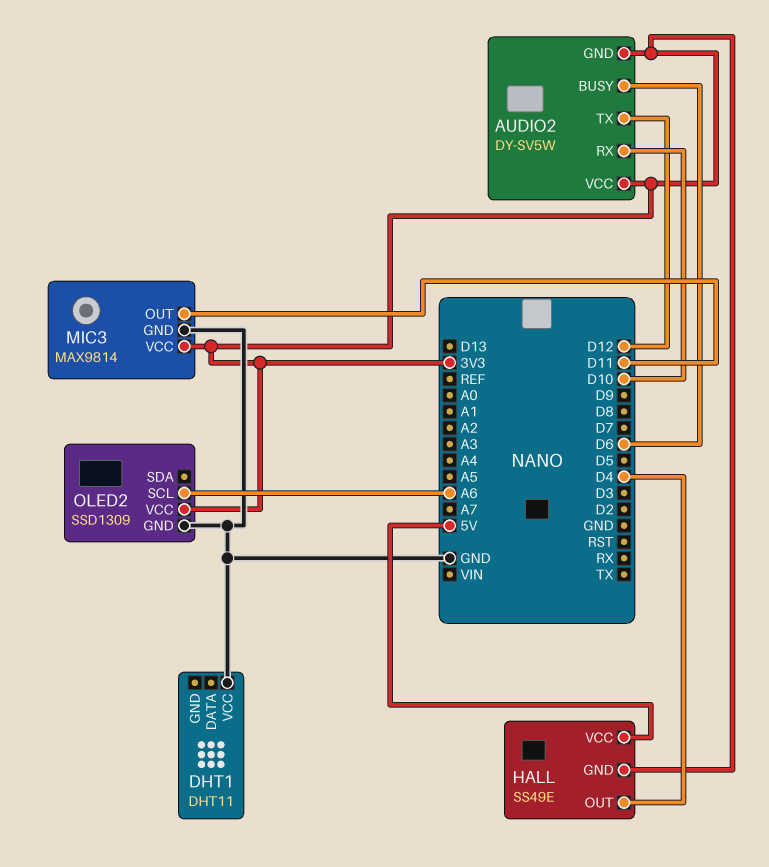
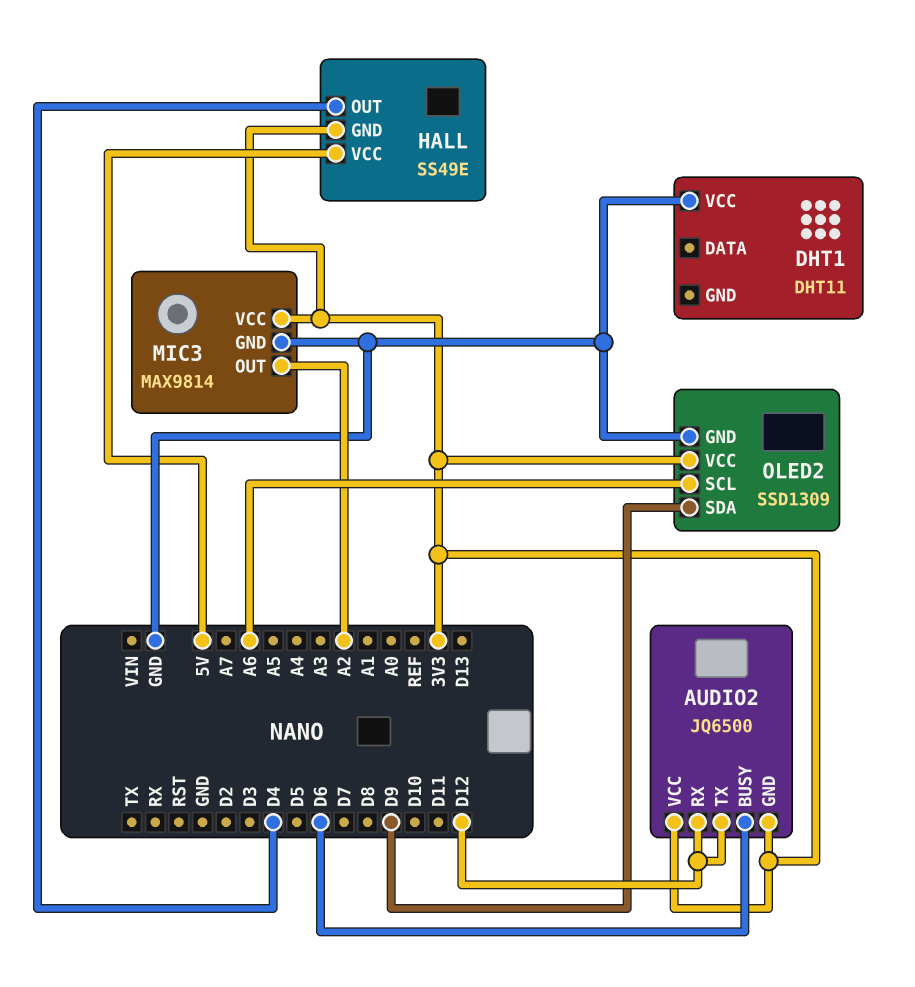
AUDIO2: DY-SV5W -> JQ6500
AUDIO2 pin RX: D10 -> D12
MIC3 pin OUT: D11 -> A2
OLED2 pin SDA: none -> D9

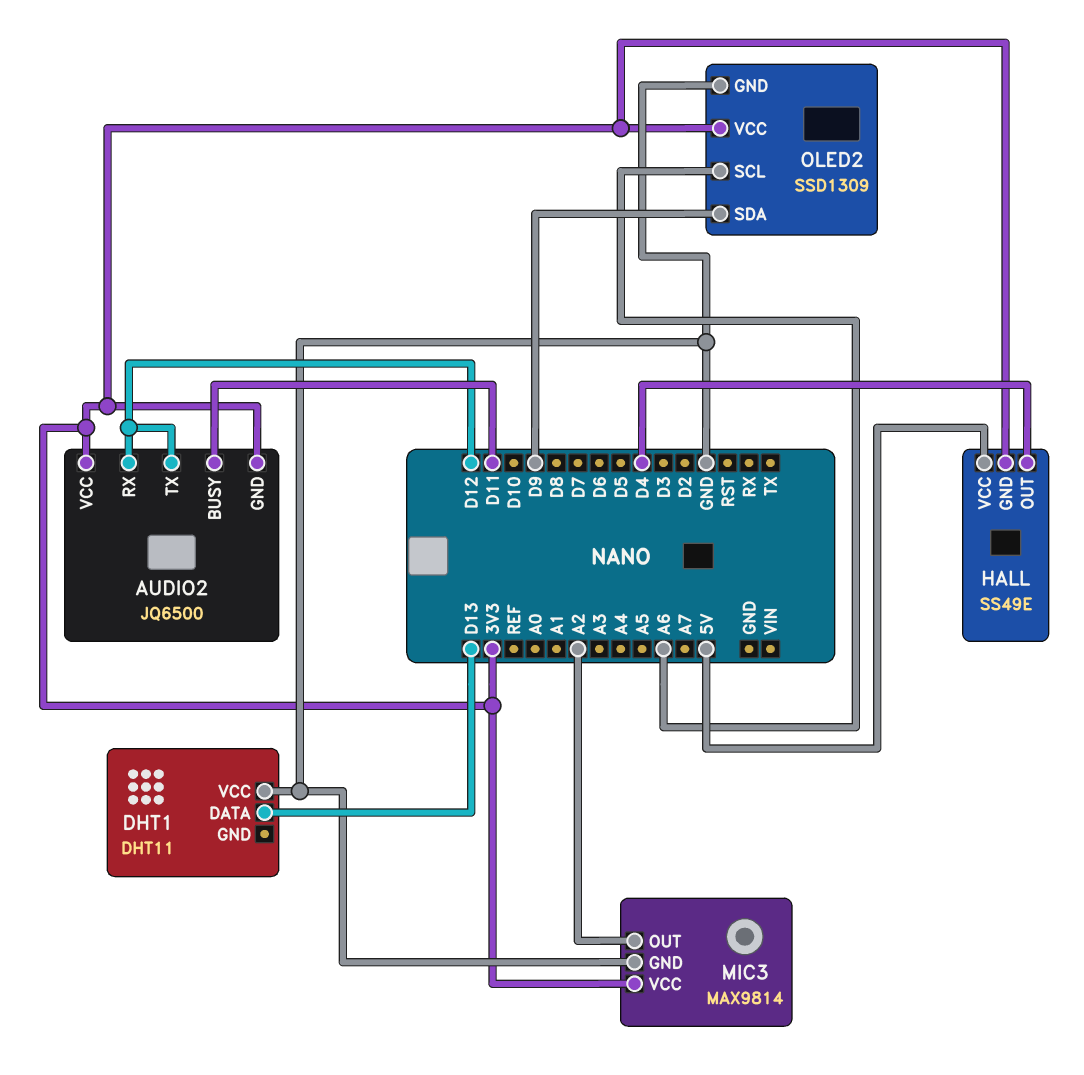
AUDIO2 pin BUSY: D6 -> D11
DHT1 pin DATA: none -> D13

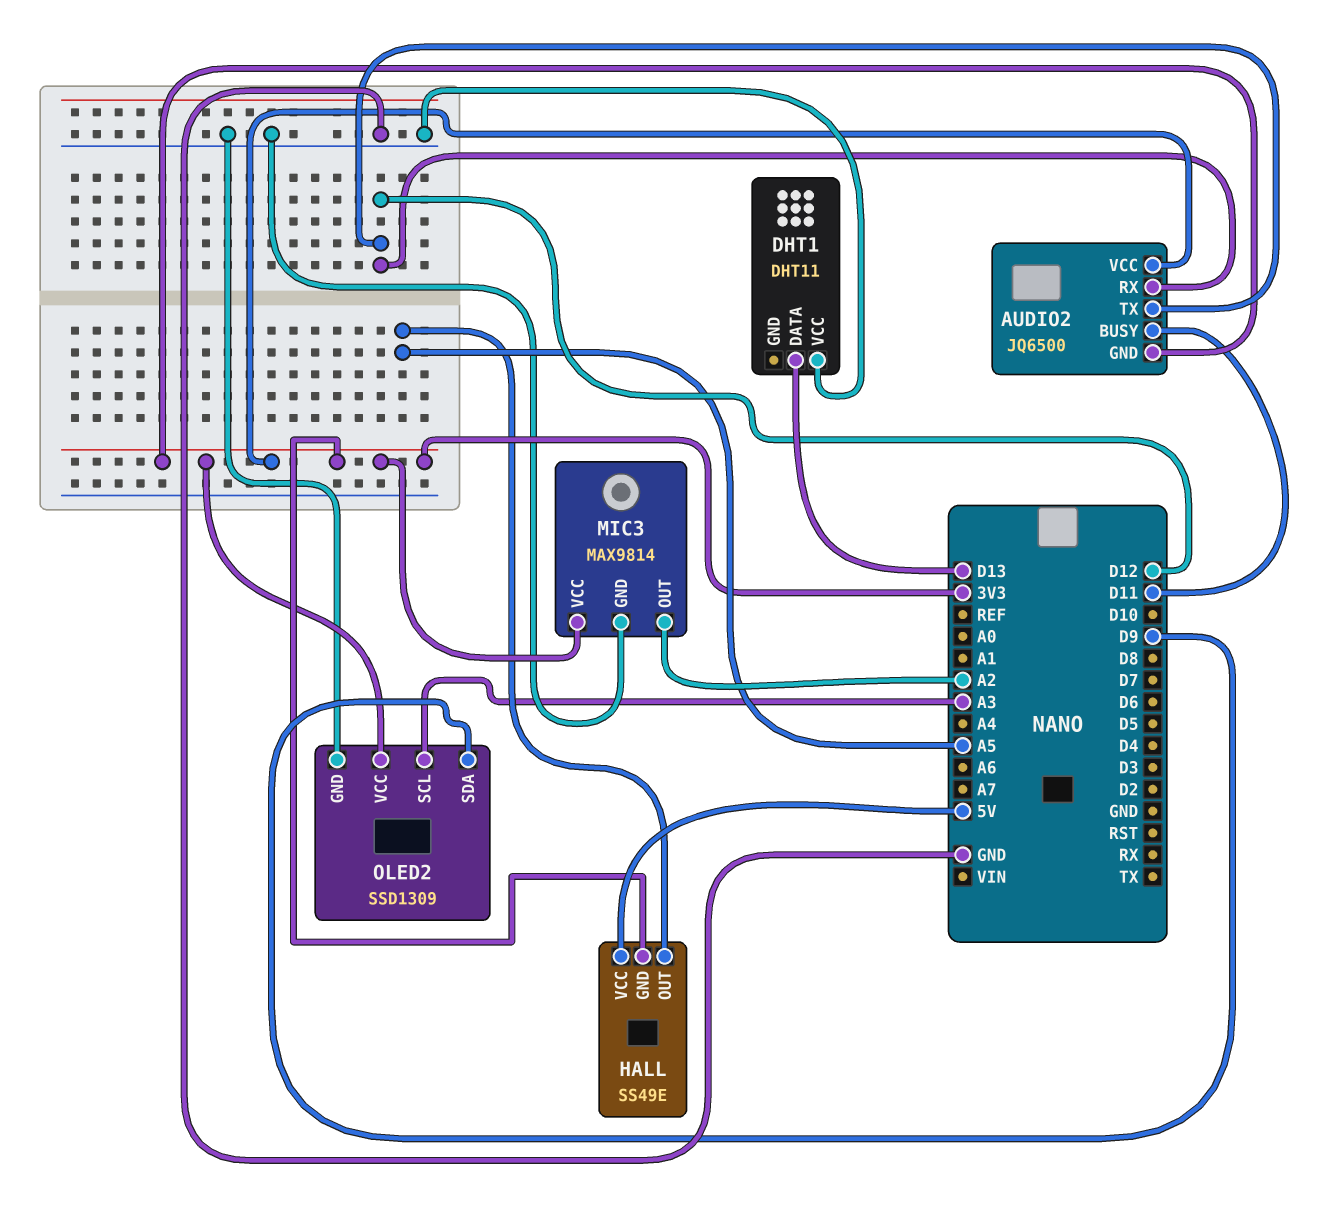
HALL pin OUT: D4 -> A5
OLED2 pin SCL: A6 -> A3

